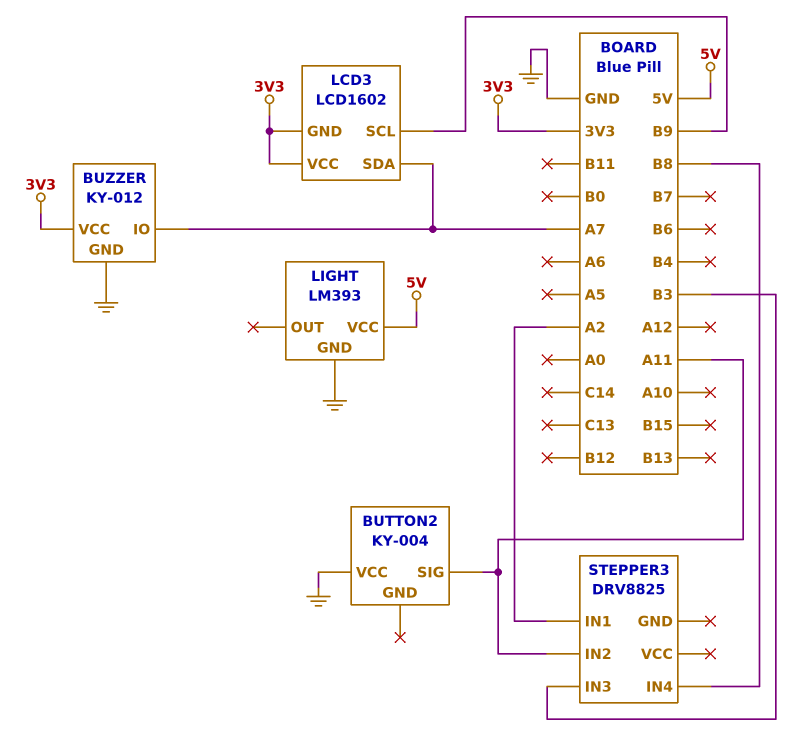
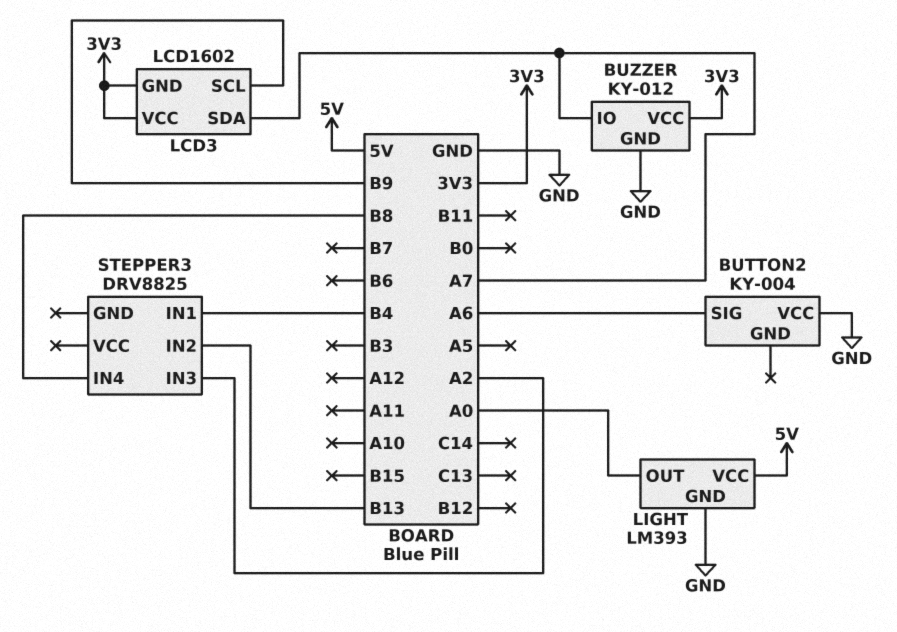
BUTTON2 pin SIG: A11 -> A6
LIGHT pin OUT: none -> A0
STEPPER3 pin IN1: A2 -> B4
STEPPER3 pin IN2: A11 -> B13
STEPPER3 pin IN3: B3 -> A2

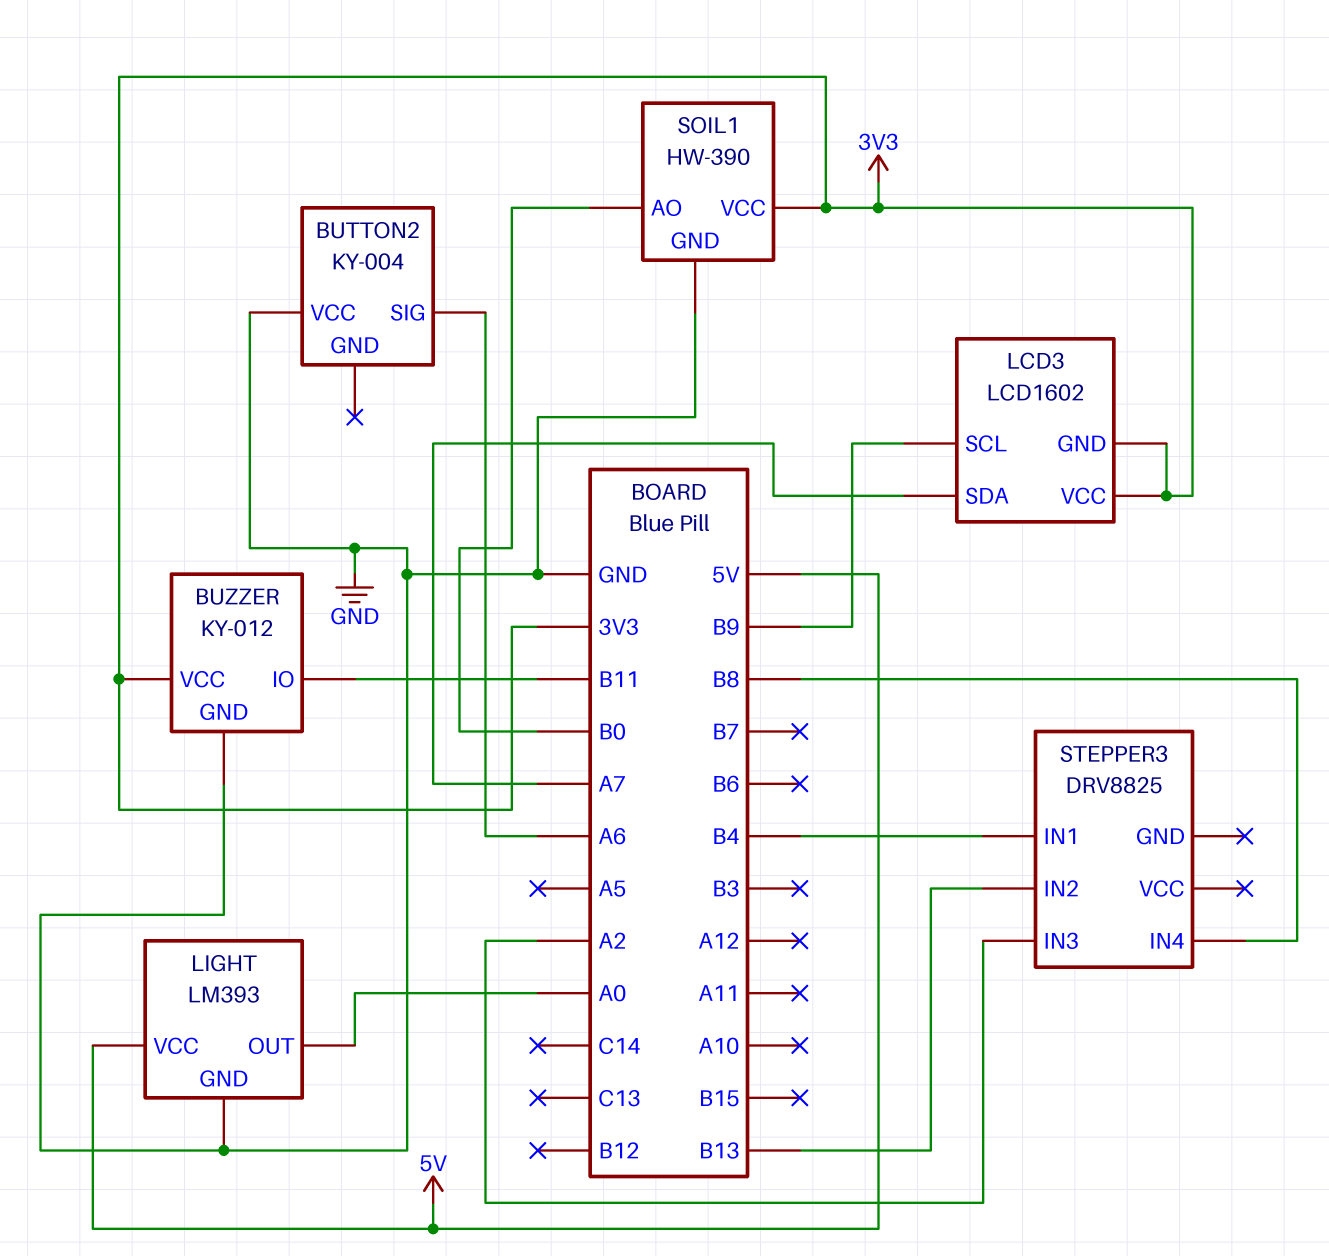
BUZZER pin IO: A7 -> B11
SOIL1: none -> HW-390
SOIL1 pin AO: none -> B0
SOIL1 pin GND: none -> GND
SOIL1 pin VCC: none -> 3V3

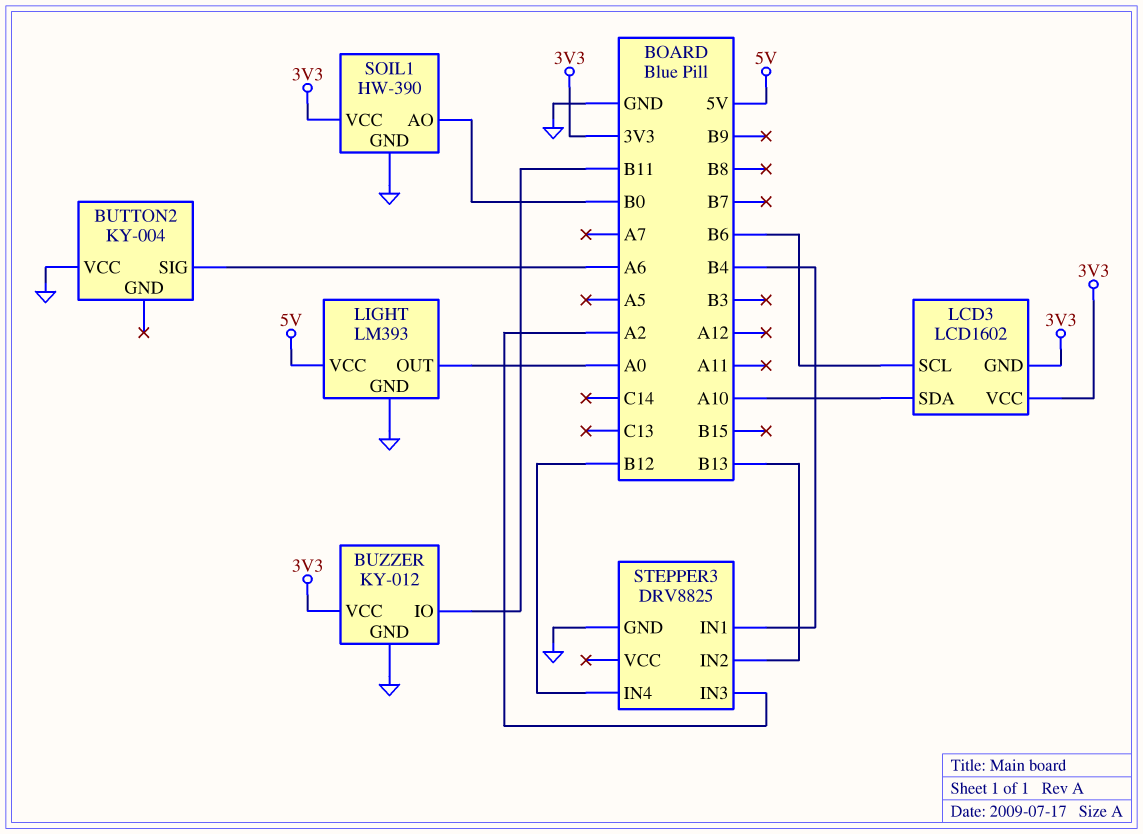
LCD3 pin SCL: B9 -> B6
LCD3 pin SDA: A7 -> A10
STEPPER3 pin GND: none -> GND
STEPPER3 pin IN4: B8 -> B12

